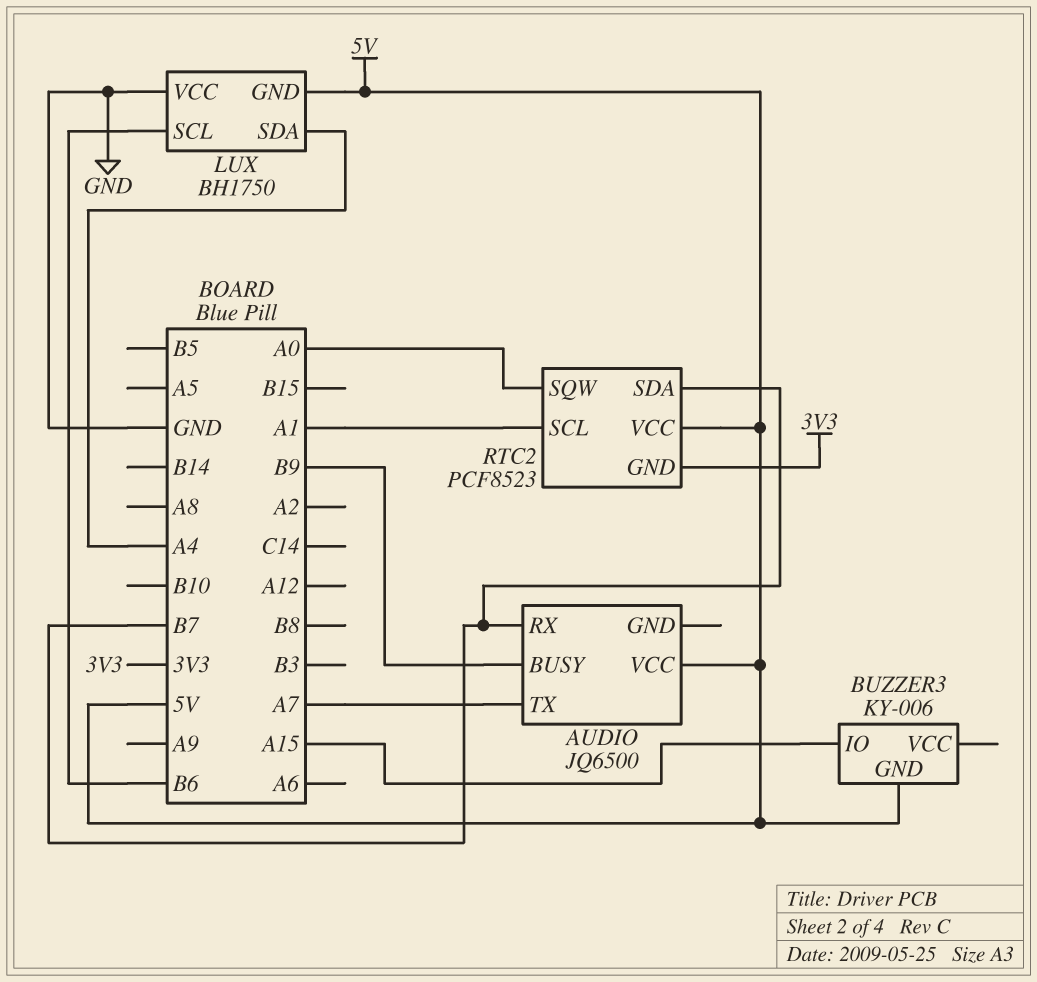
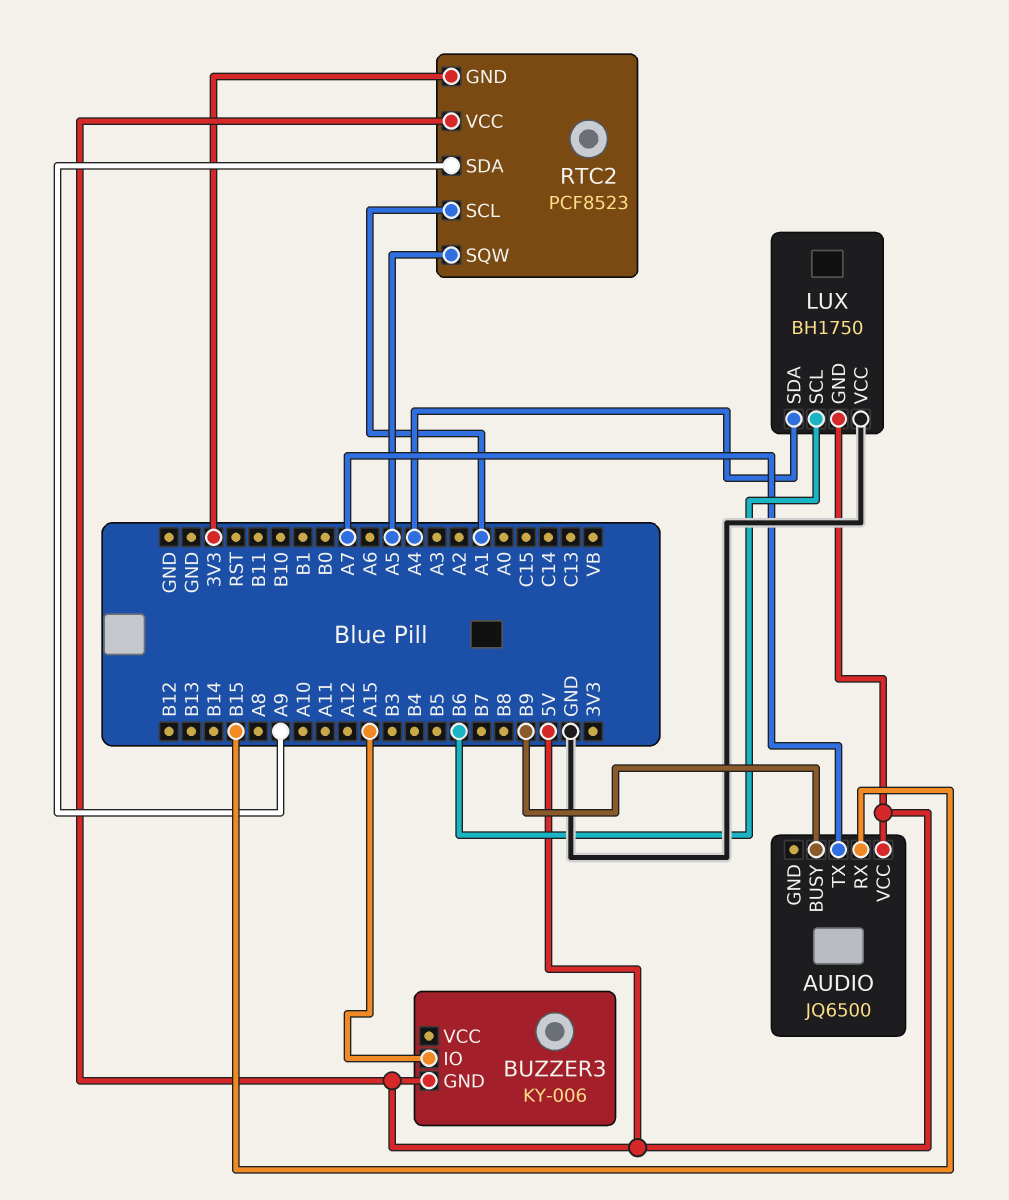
AUDIO pin RX: B7 -> B15
RTC2 pin SDA: B7 -> A9
RTC2 pin SQW: A0 -> A5

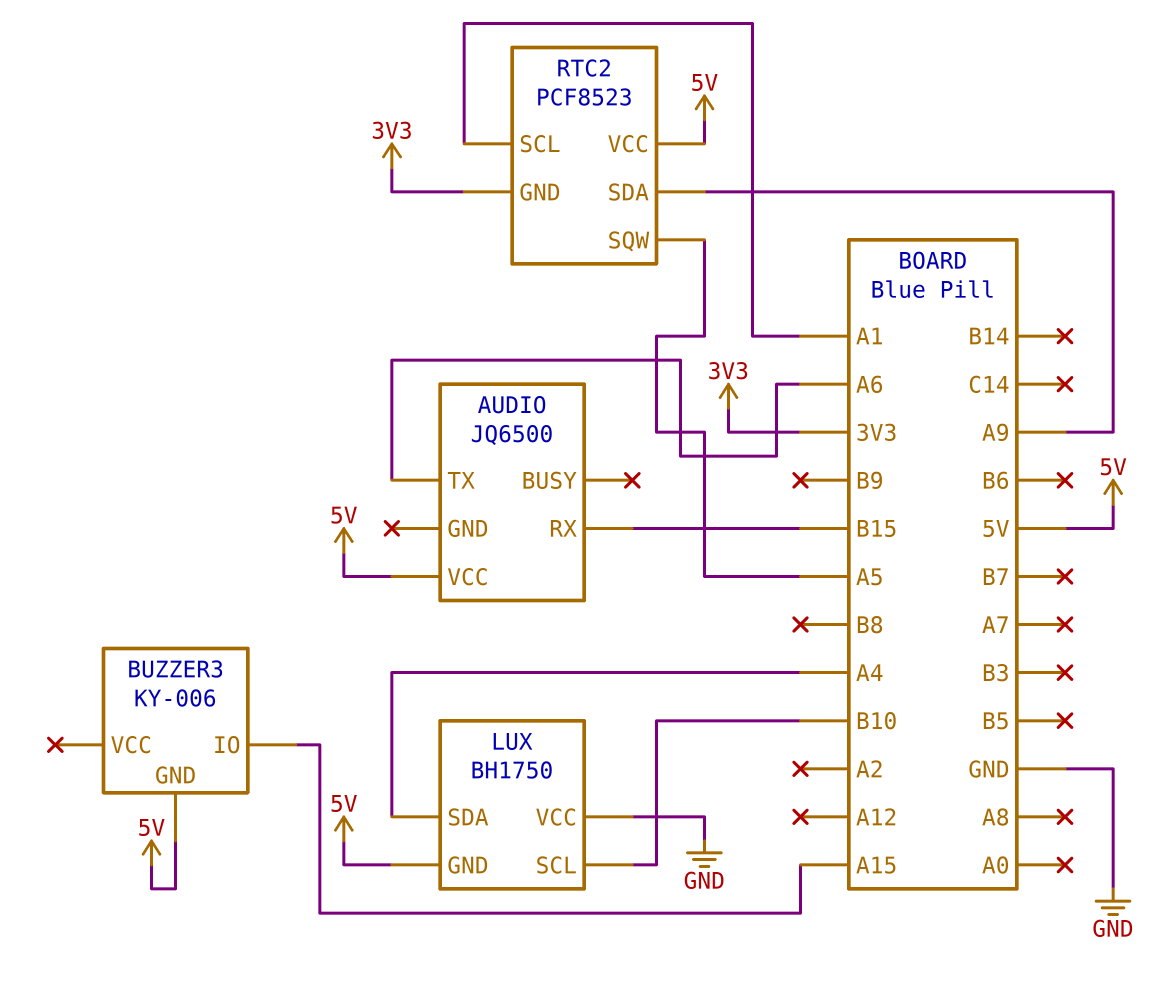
AUDIO pin BUSY: B9 -> none
AUDIO pin TX: A7 -> A6
LUX pin SCL: B6 -> B10

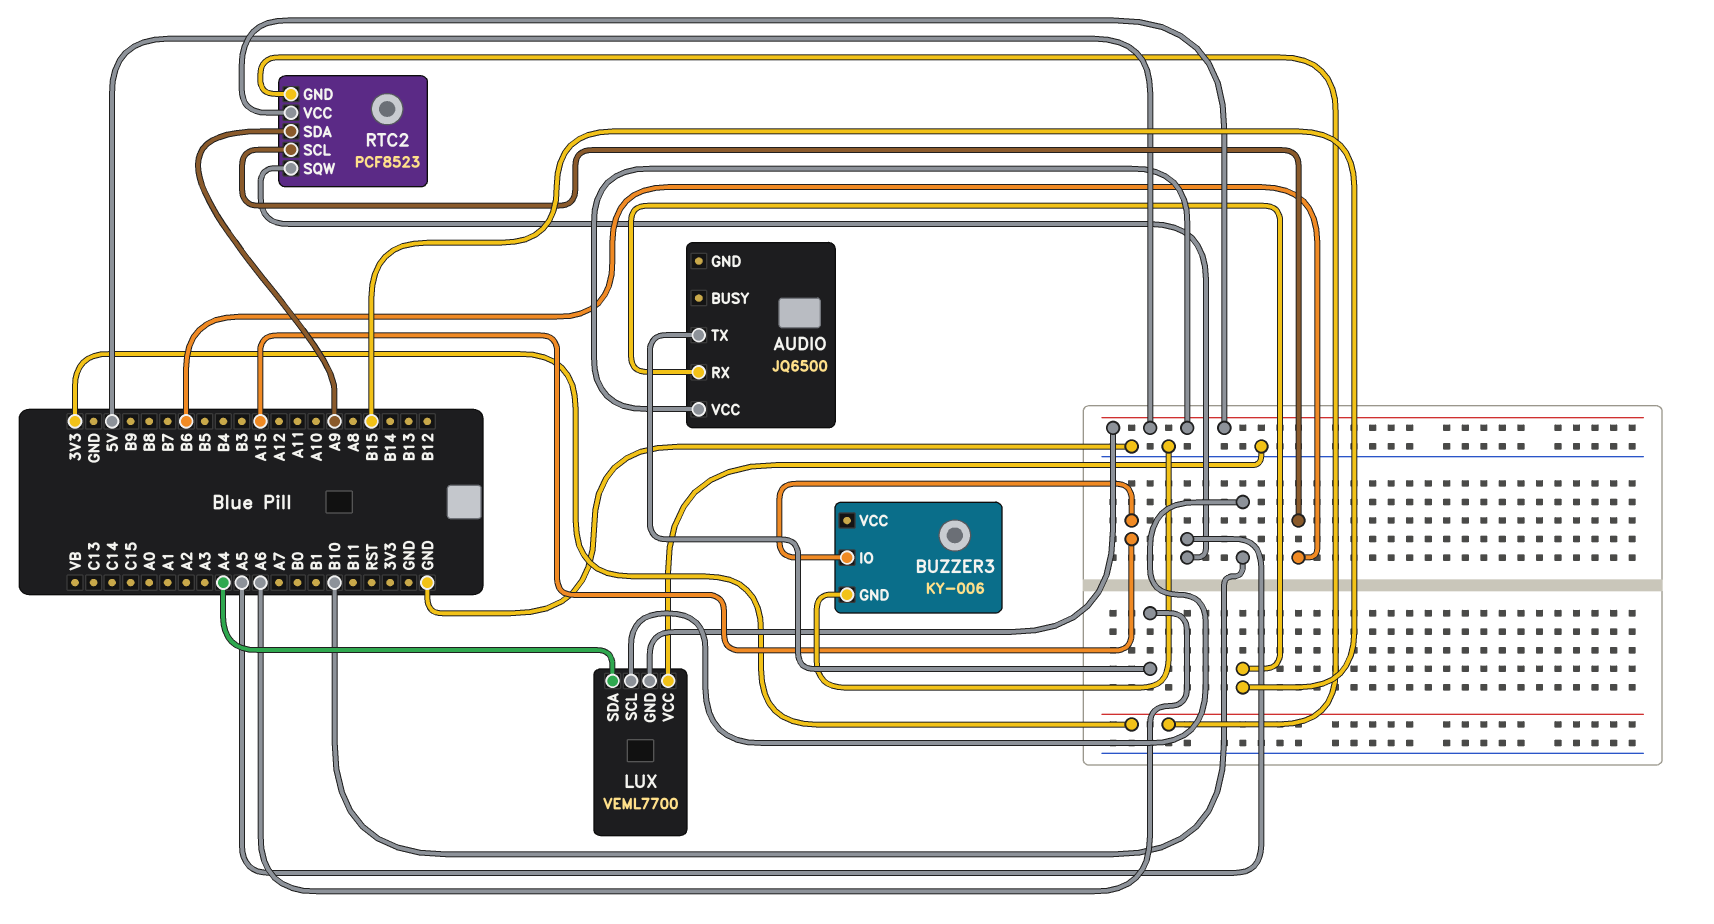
BUZZER3 pin GND: 5V -> GND
LUX: BH1750 -> VEML7700
RTC2 pin SCL: A1 -> B6

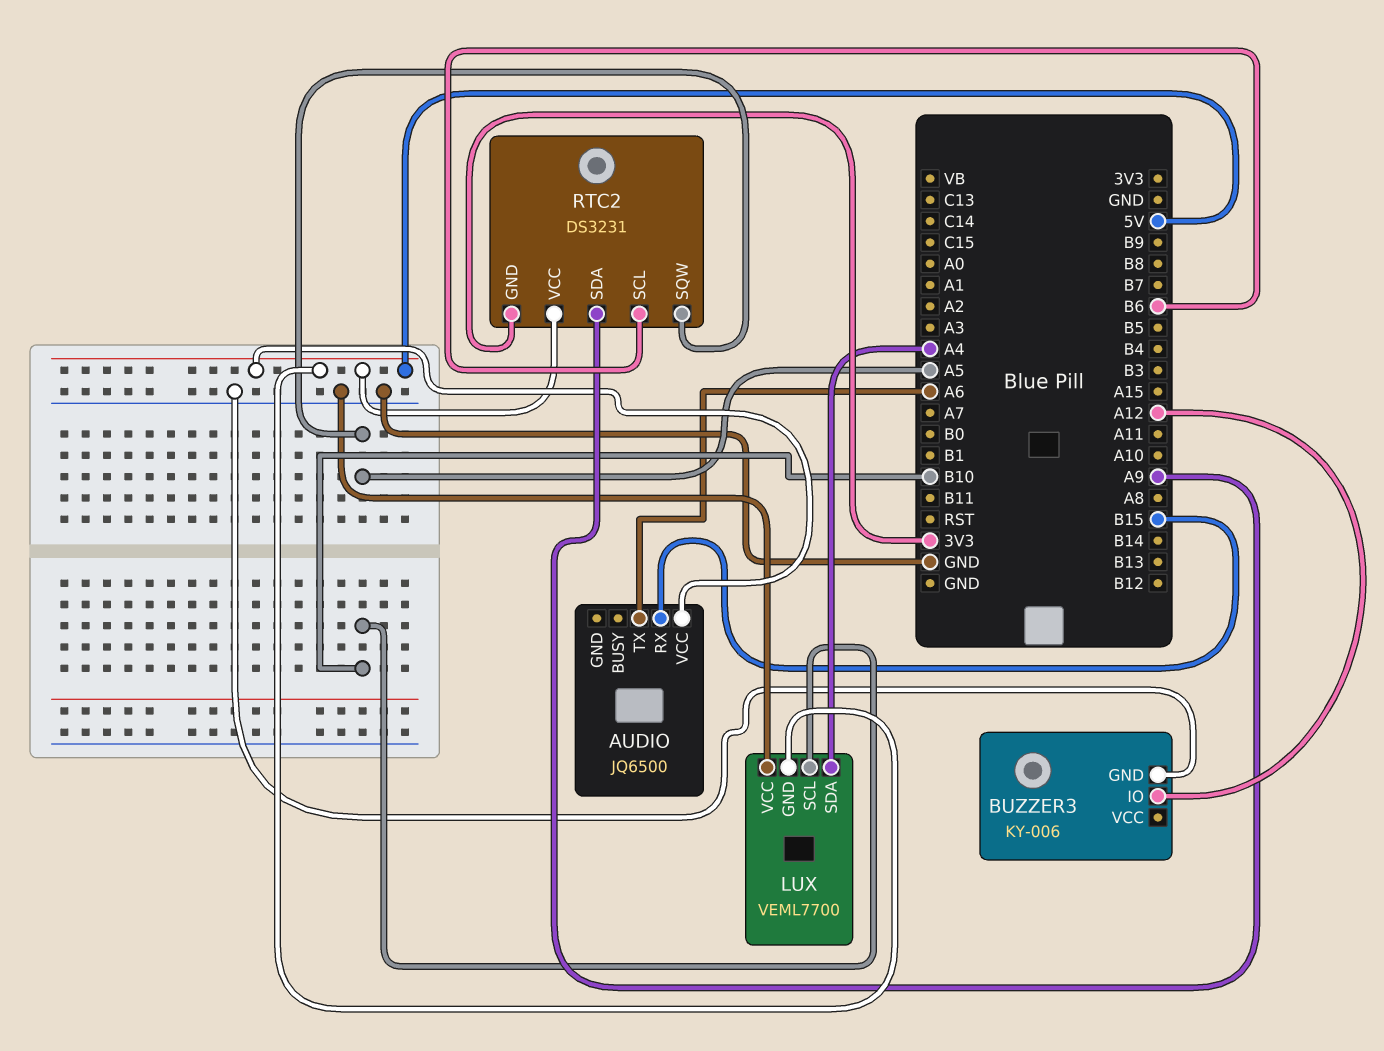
BUZZER3 pin IO: A15 -> A12
RTC2: PCF8523 -> DS3231

